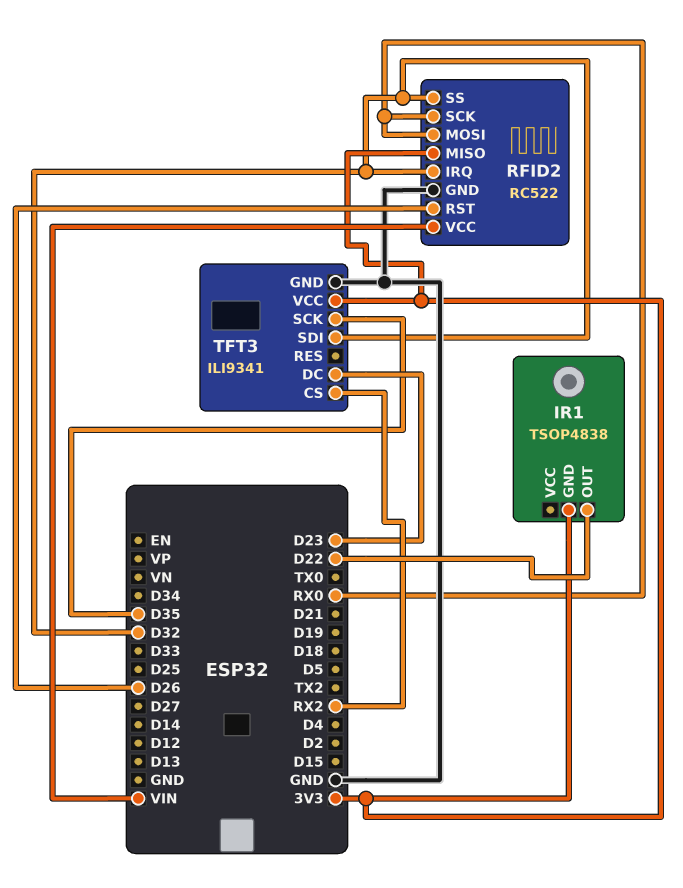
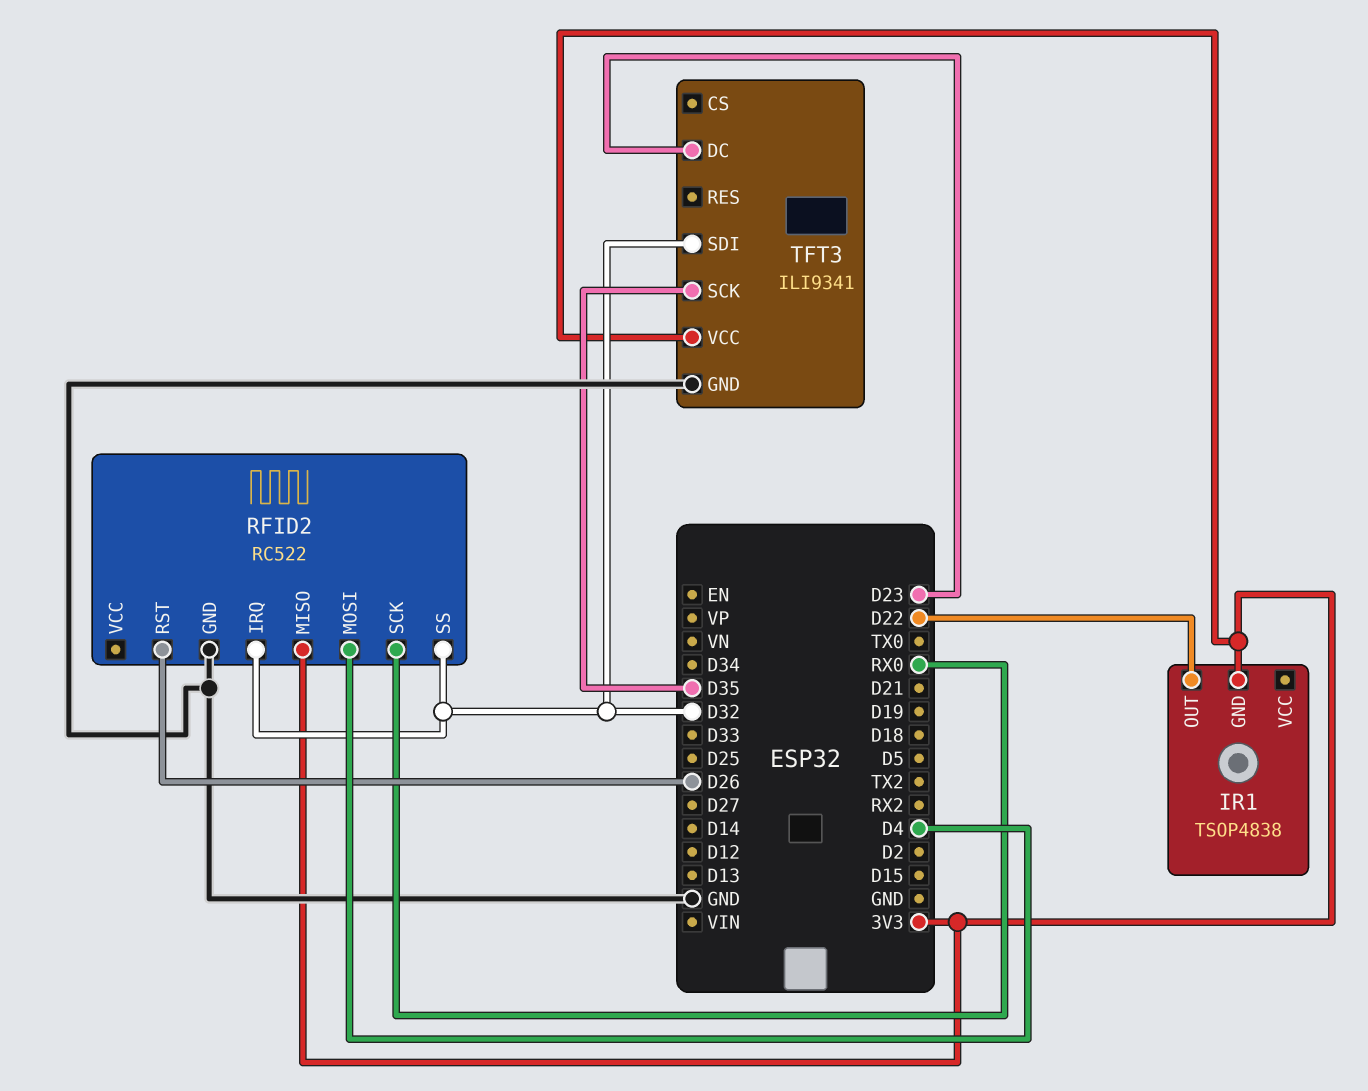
RFID2 pin MOSI: RX0 -> D4
RFID2 pin VCC: VIN -> none
TFT3 pin CS: RX2 -> none

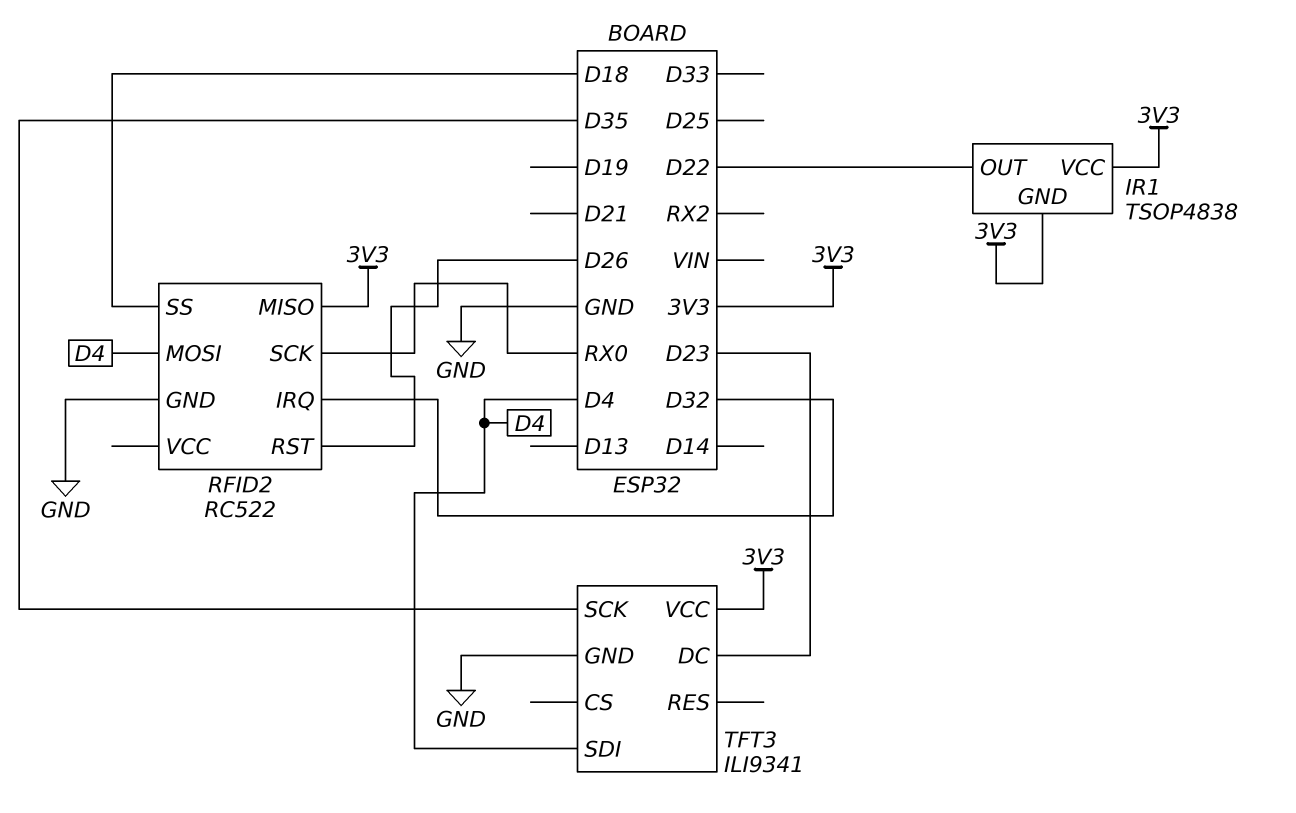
IR1 pin VCC: none -> 3V3
RFID2 pin SS: D32 -> D18
TFT3 pin SDI: D32 -> D4

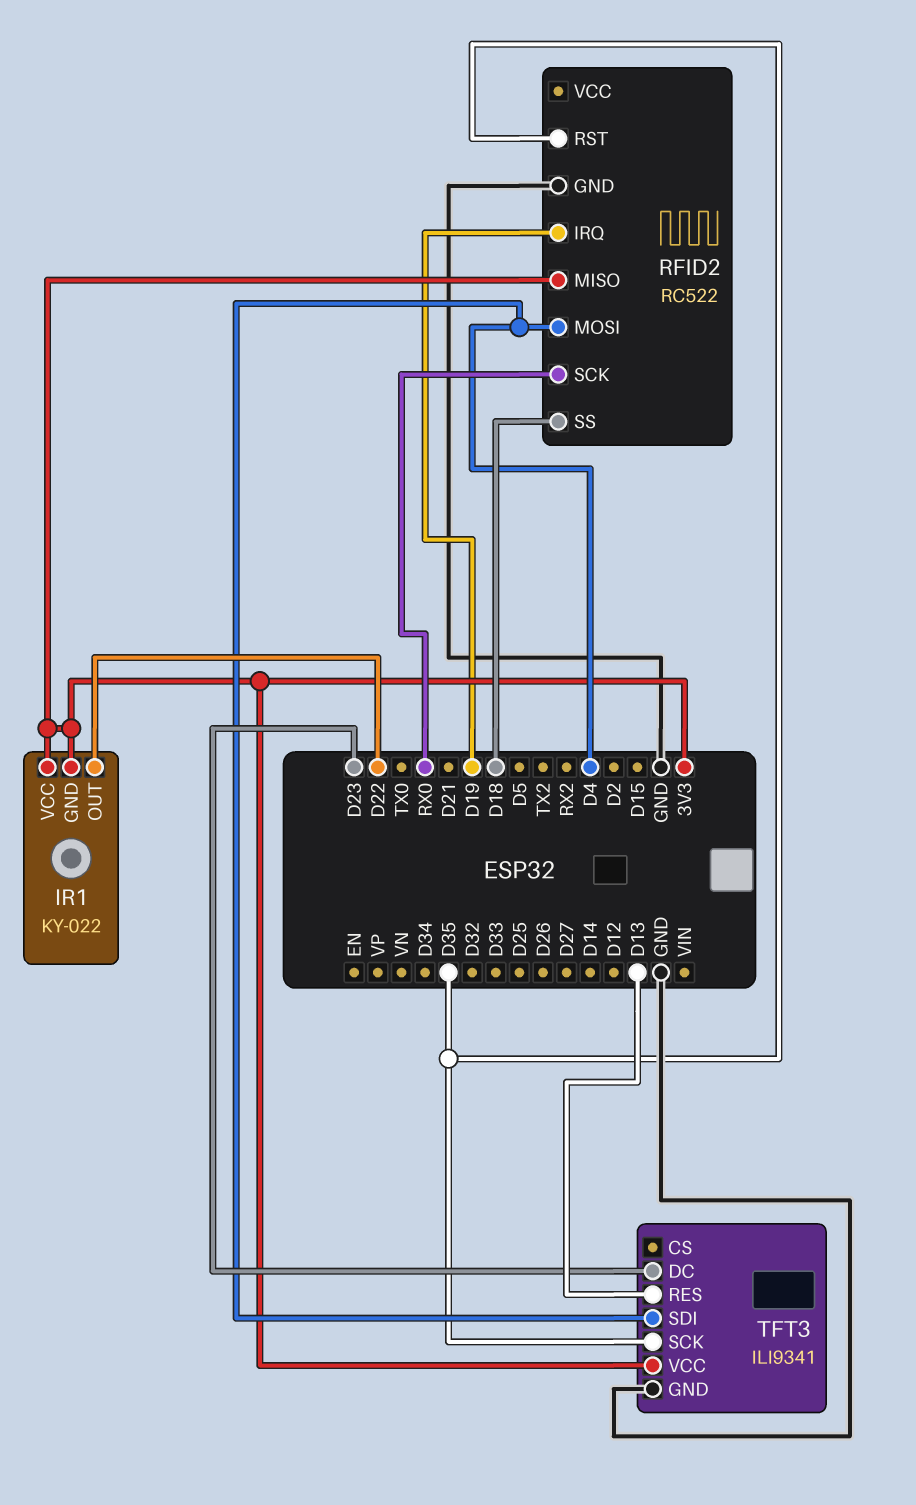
IR1: TSOP4838 -> KY-022
RFID2 pin IRQ: D32 -> D19
RFID2 pin RST: D26 -> D35
TFT3 pin RES: none -> D13

